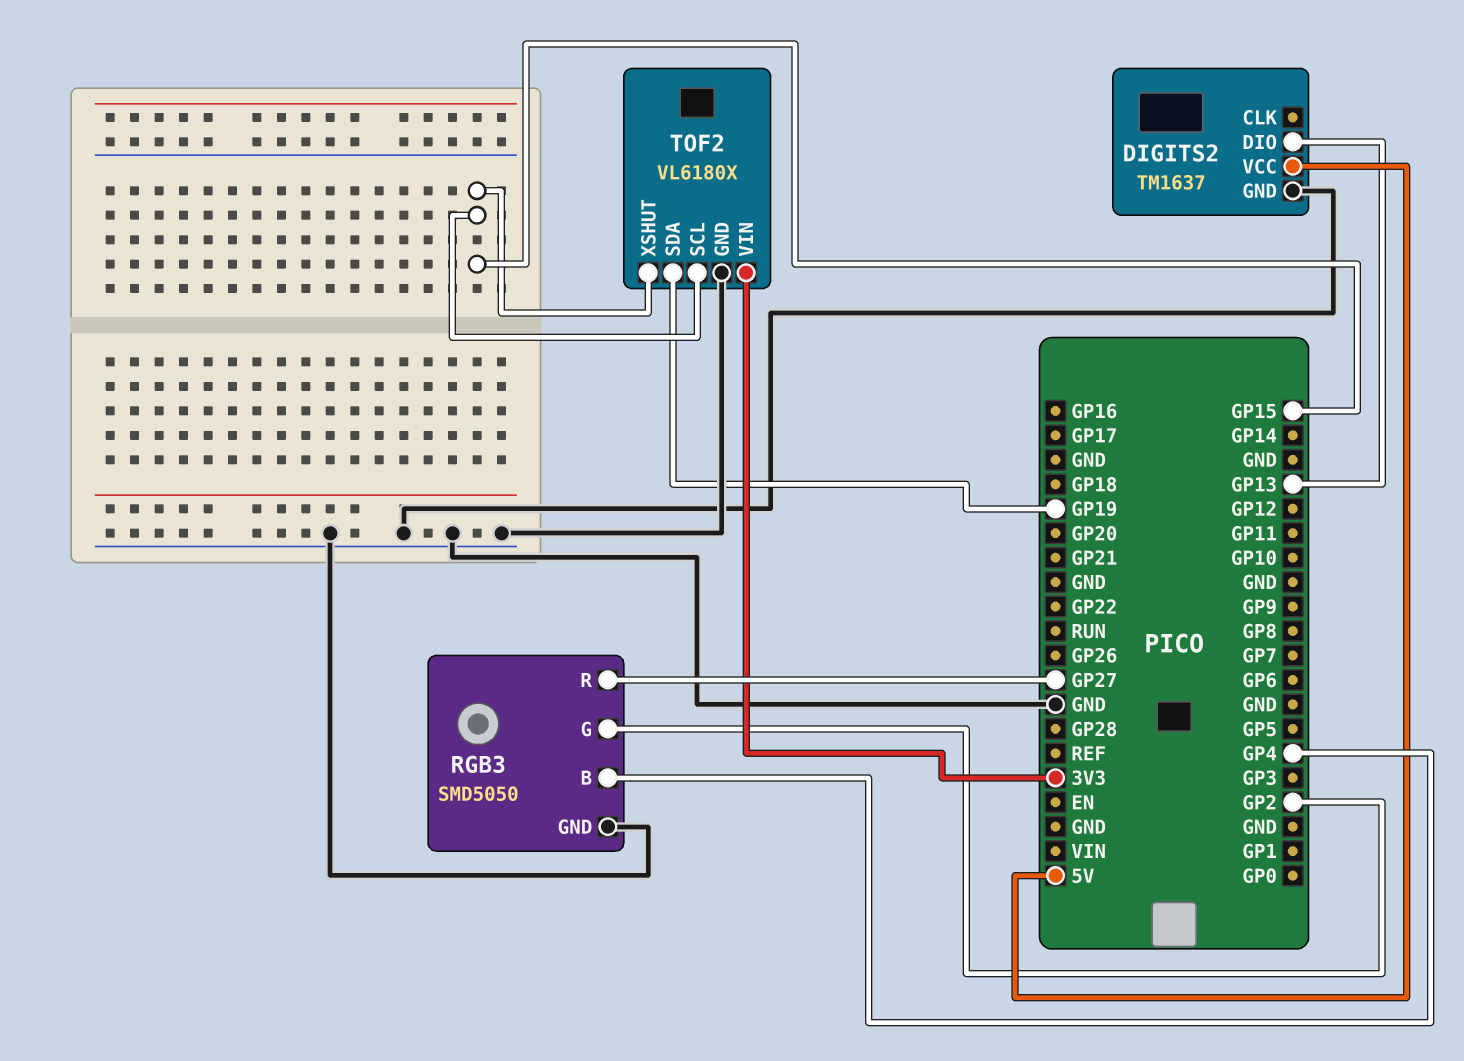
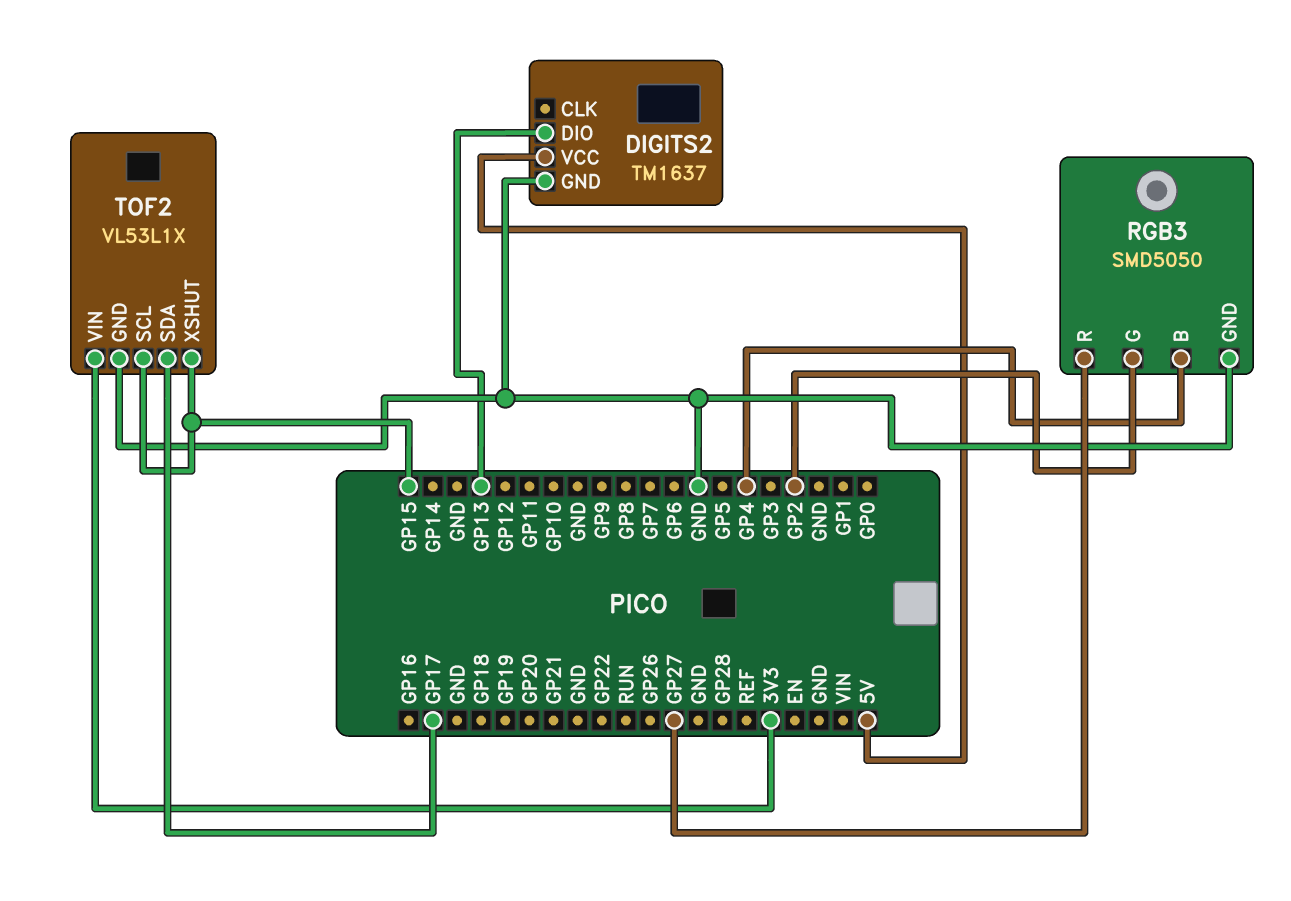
TOF2: VL6180X -> VL53L1X
TOF2 pin SDA: GP19 -> GP17

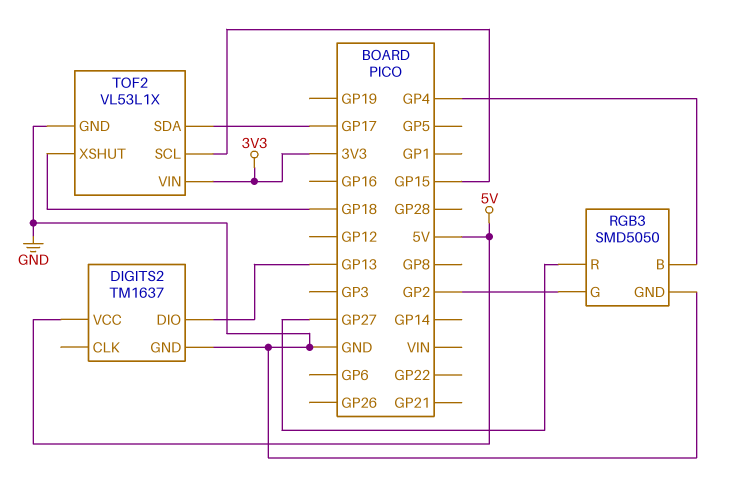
TOF2 pin XSHUT: GP15 -> GP18

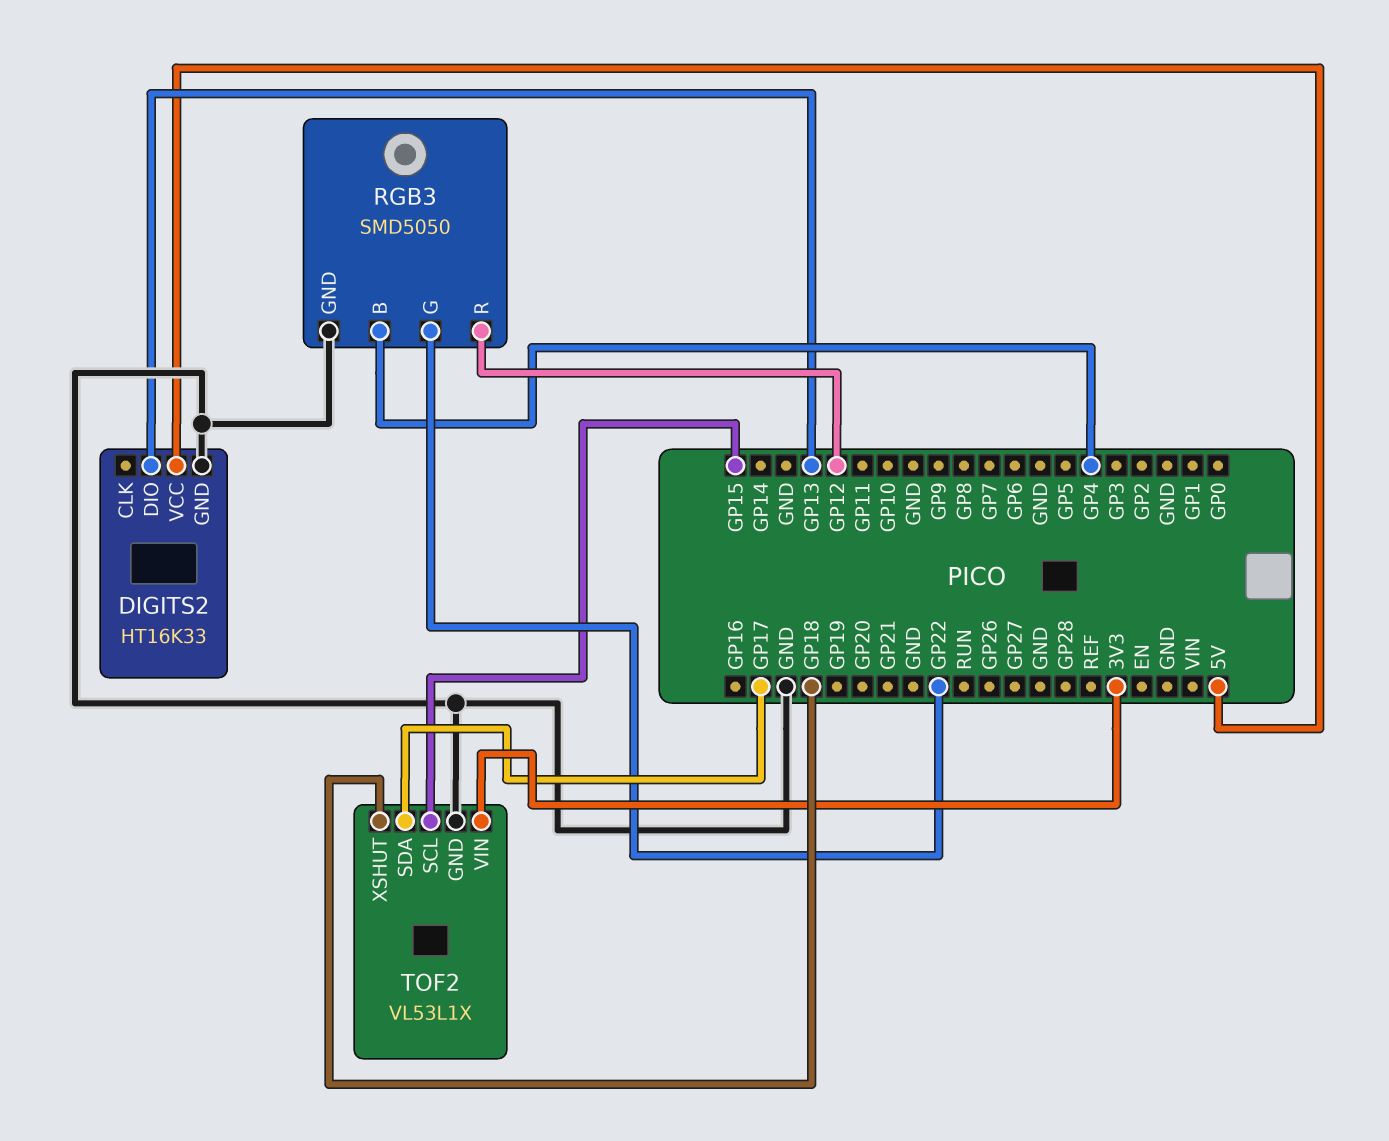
DIGITS2: TM1637 -> HT16K33
RGB3 pin G: GP2 -> GP22
RGB3 pin R: GP27 -> GP12

